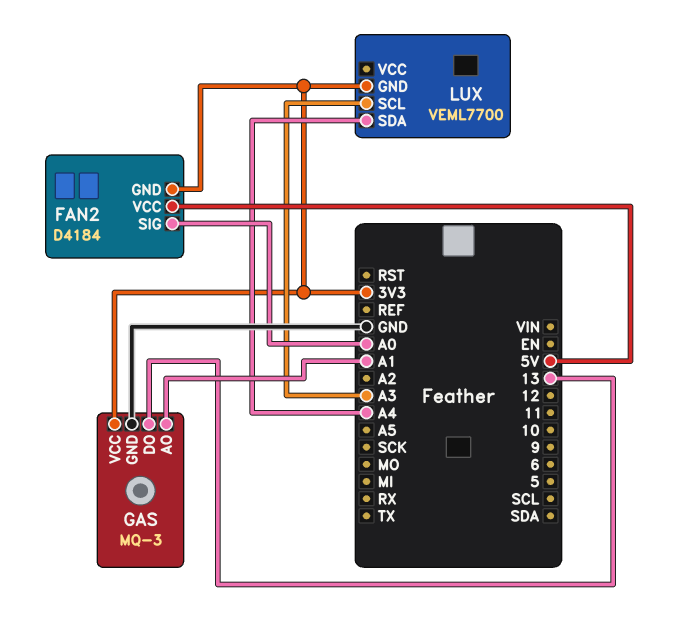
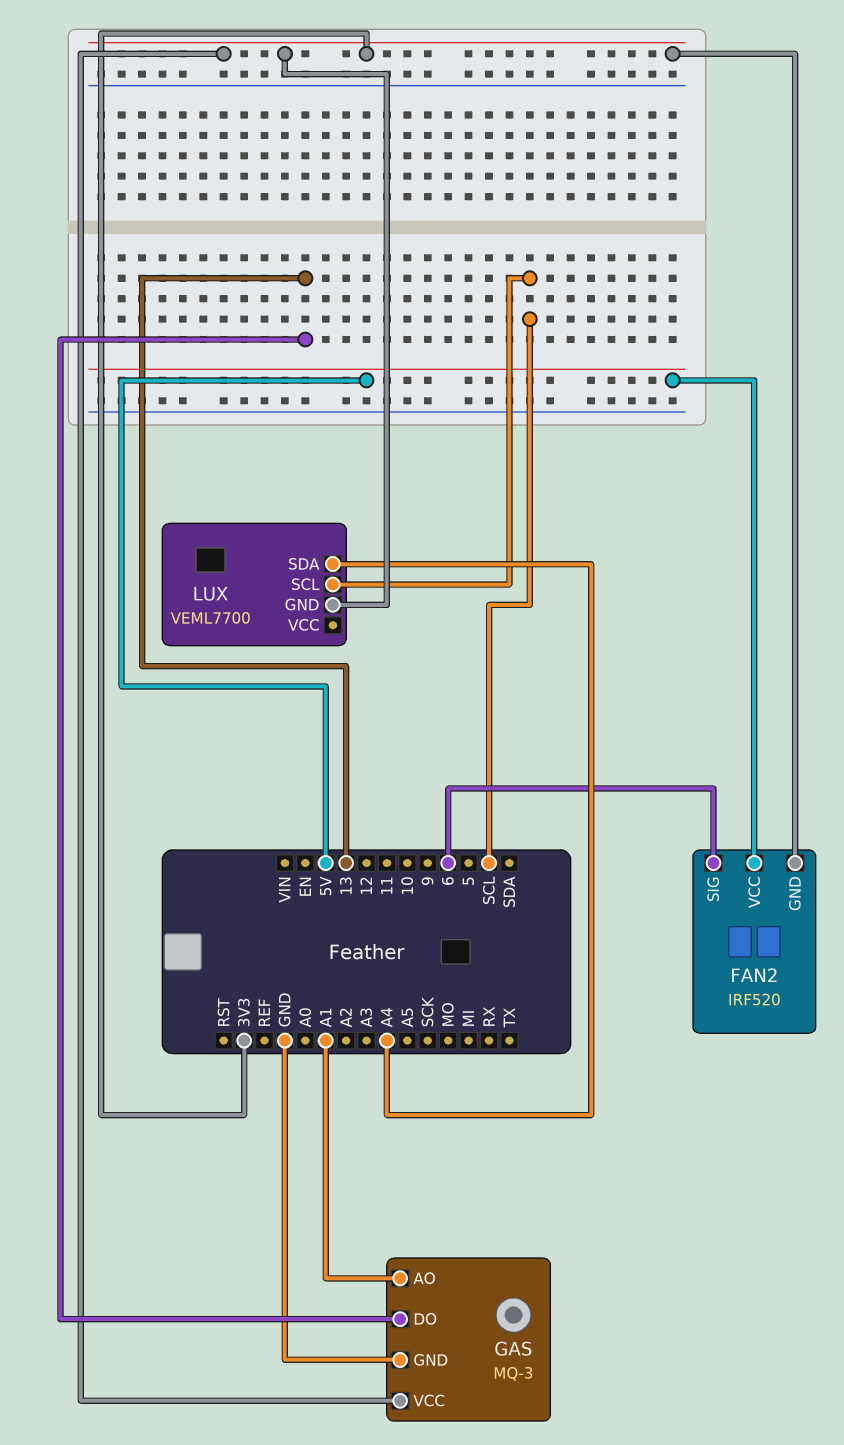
FAN2: D4184 -> IRF520
FAN2 pin SIG: A0 -> 6
LUX pin SCL: A3 -> SCL

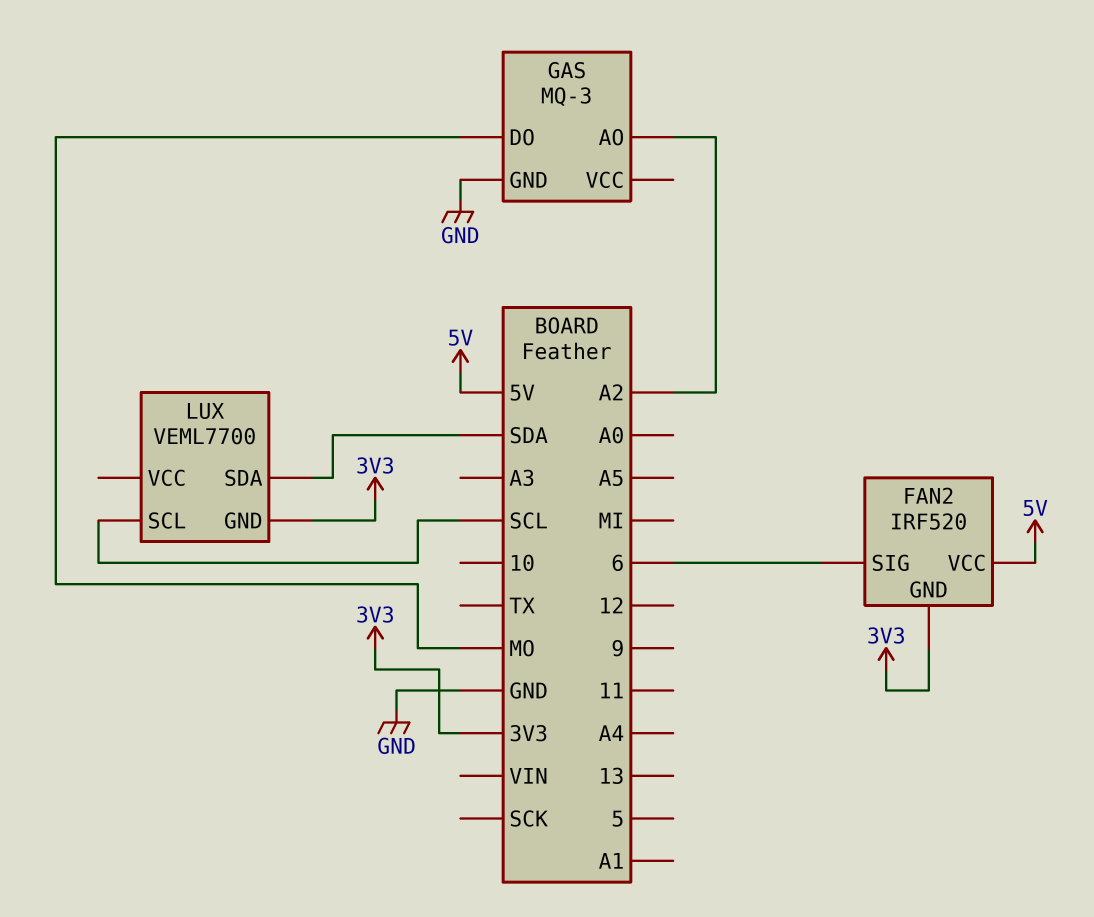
GAS pin AO: A1 -> A2
GAS pin DO: 13 -> MO
GAS pin VCC: 3V3 -> none
LUX pin SDA: A4 -> SDA

